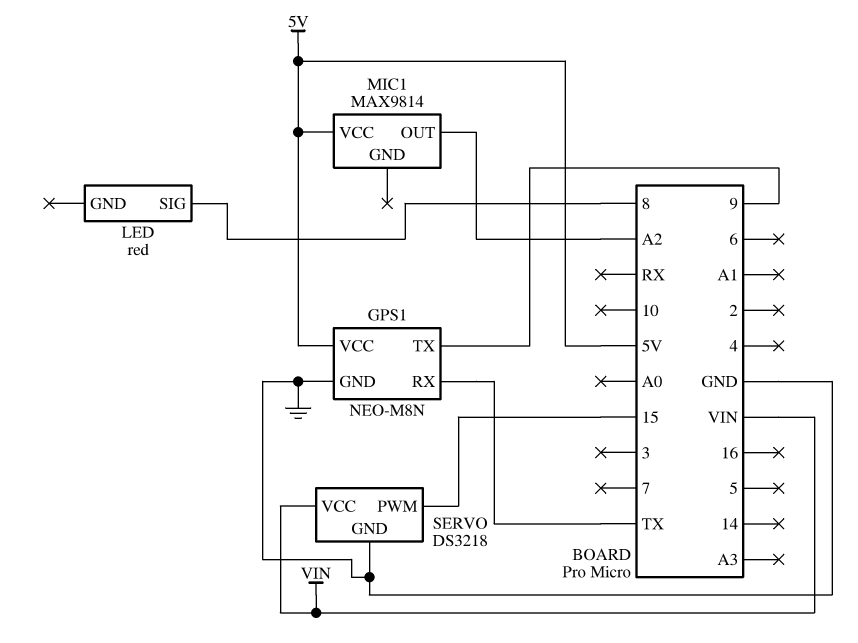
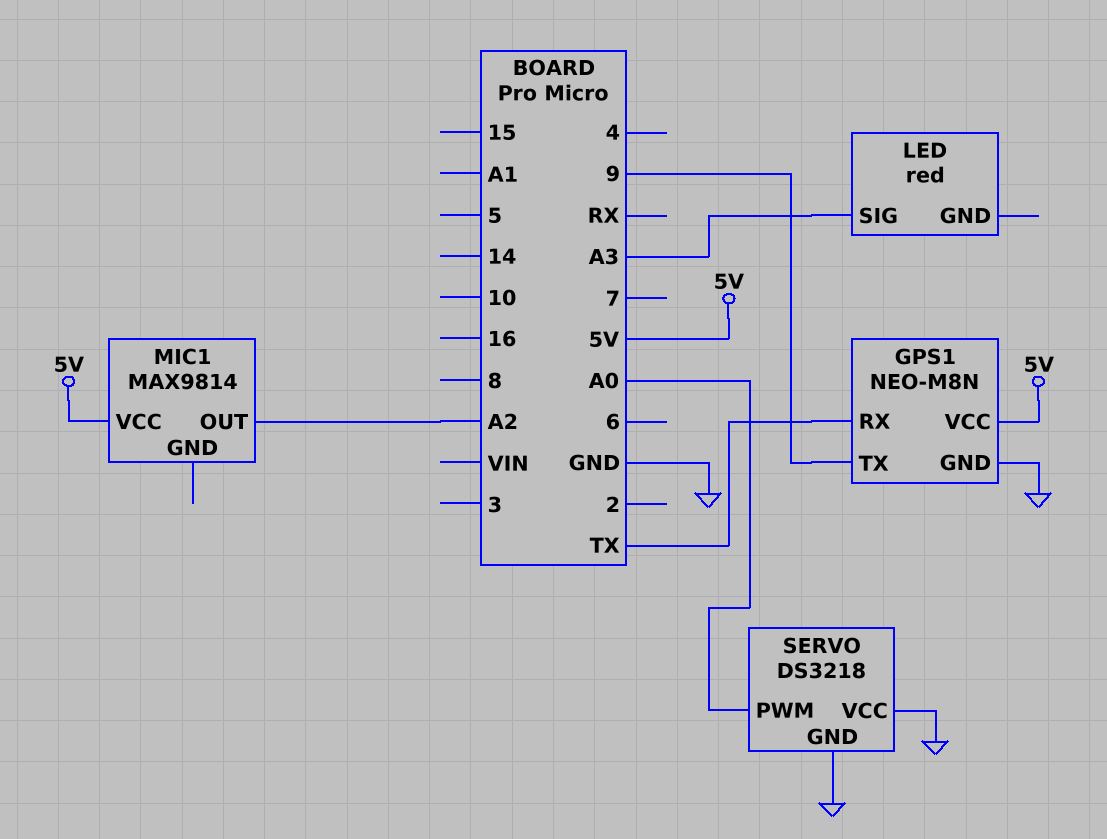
LED pin SIG: 8 -> A3
SERVO pin PWM: 15 -> A0
SERVO pin VCC: VIN -> GND

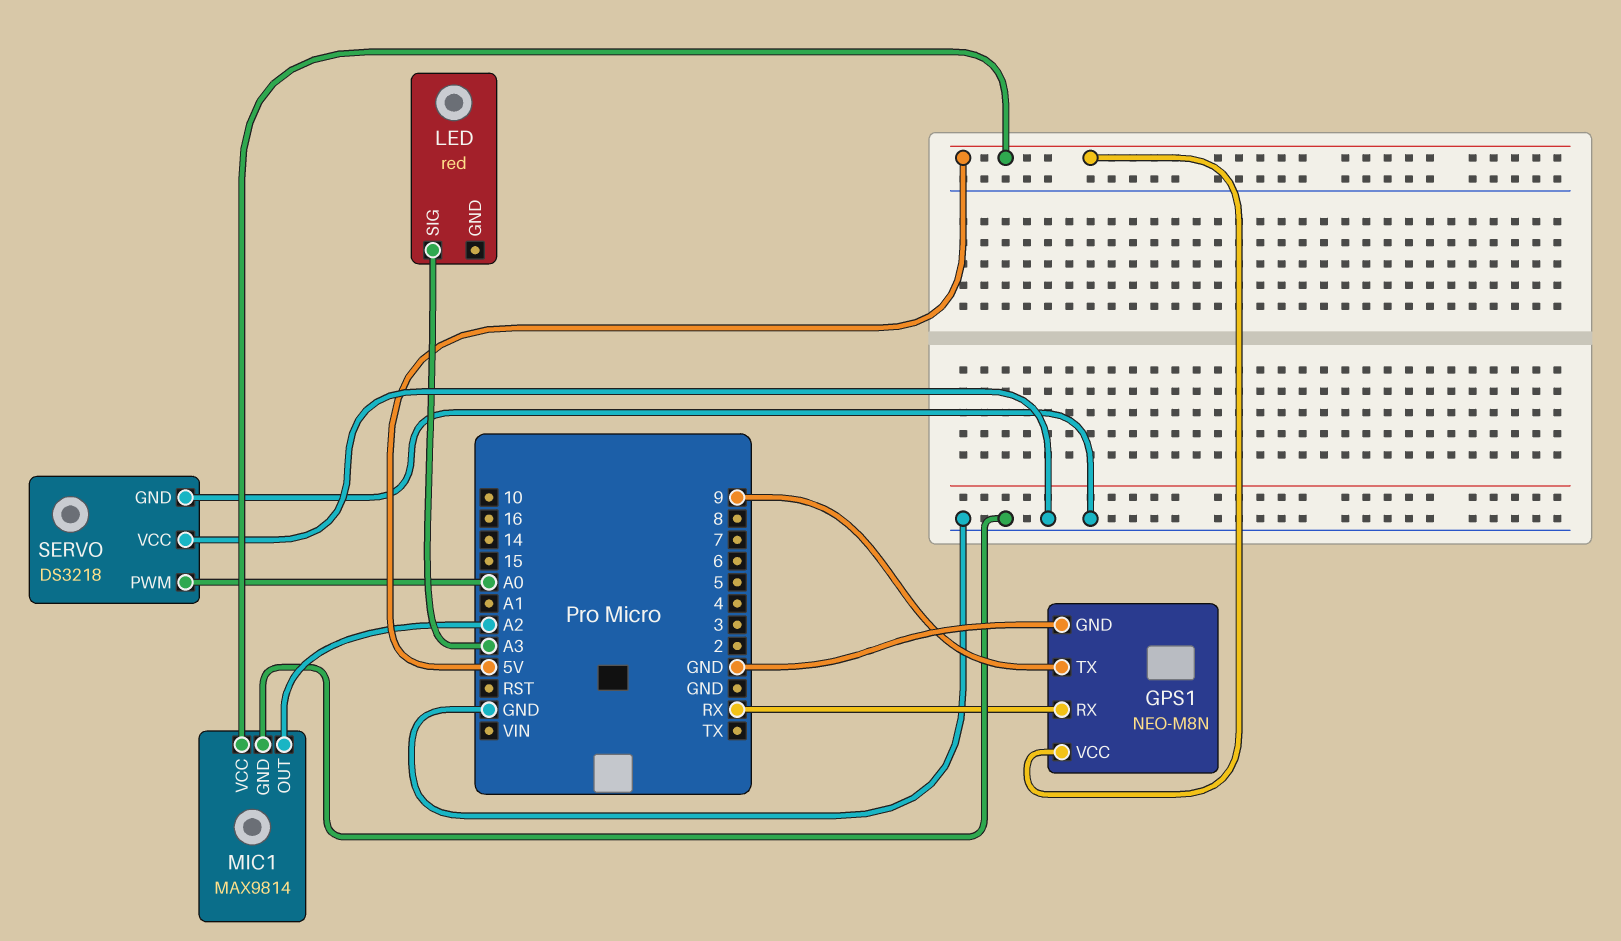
GPS1 pin RX: TX -> RX
MIC1 pin GND: none -> GND

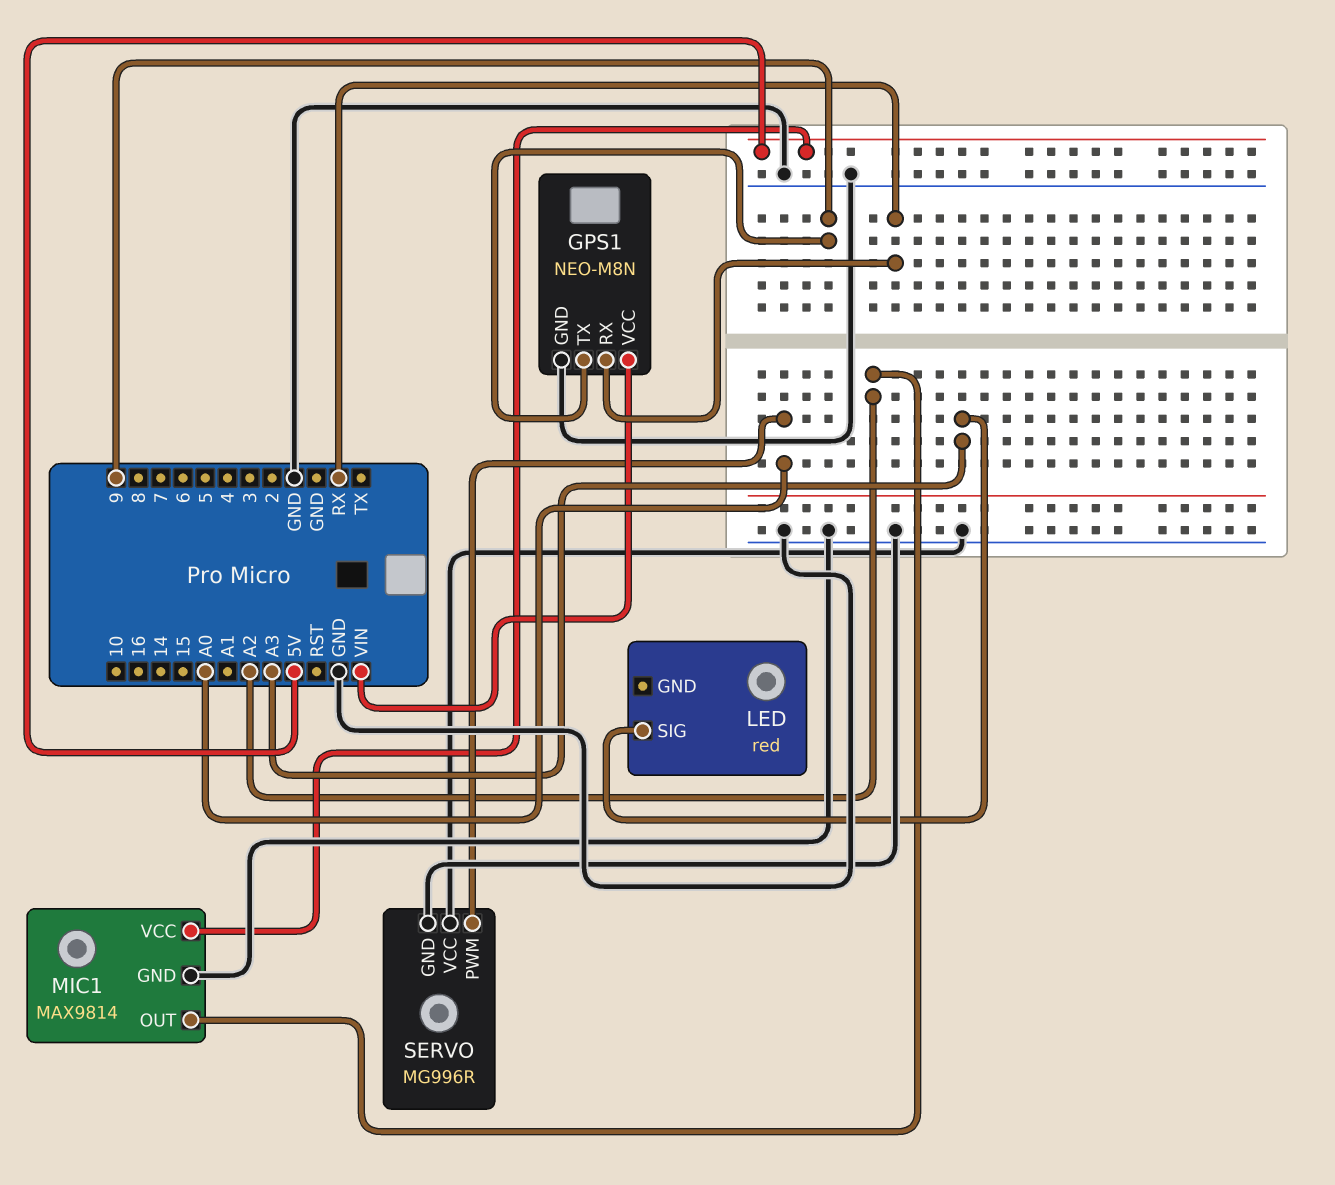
GPS1 pin VCC: 5V -> VIN
SERVO: DS3218 -> MG996R

